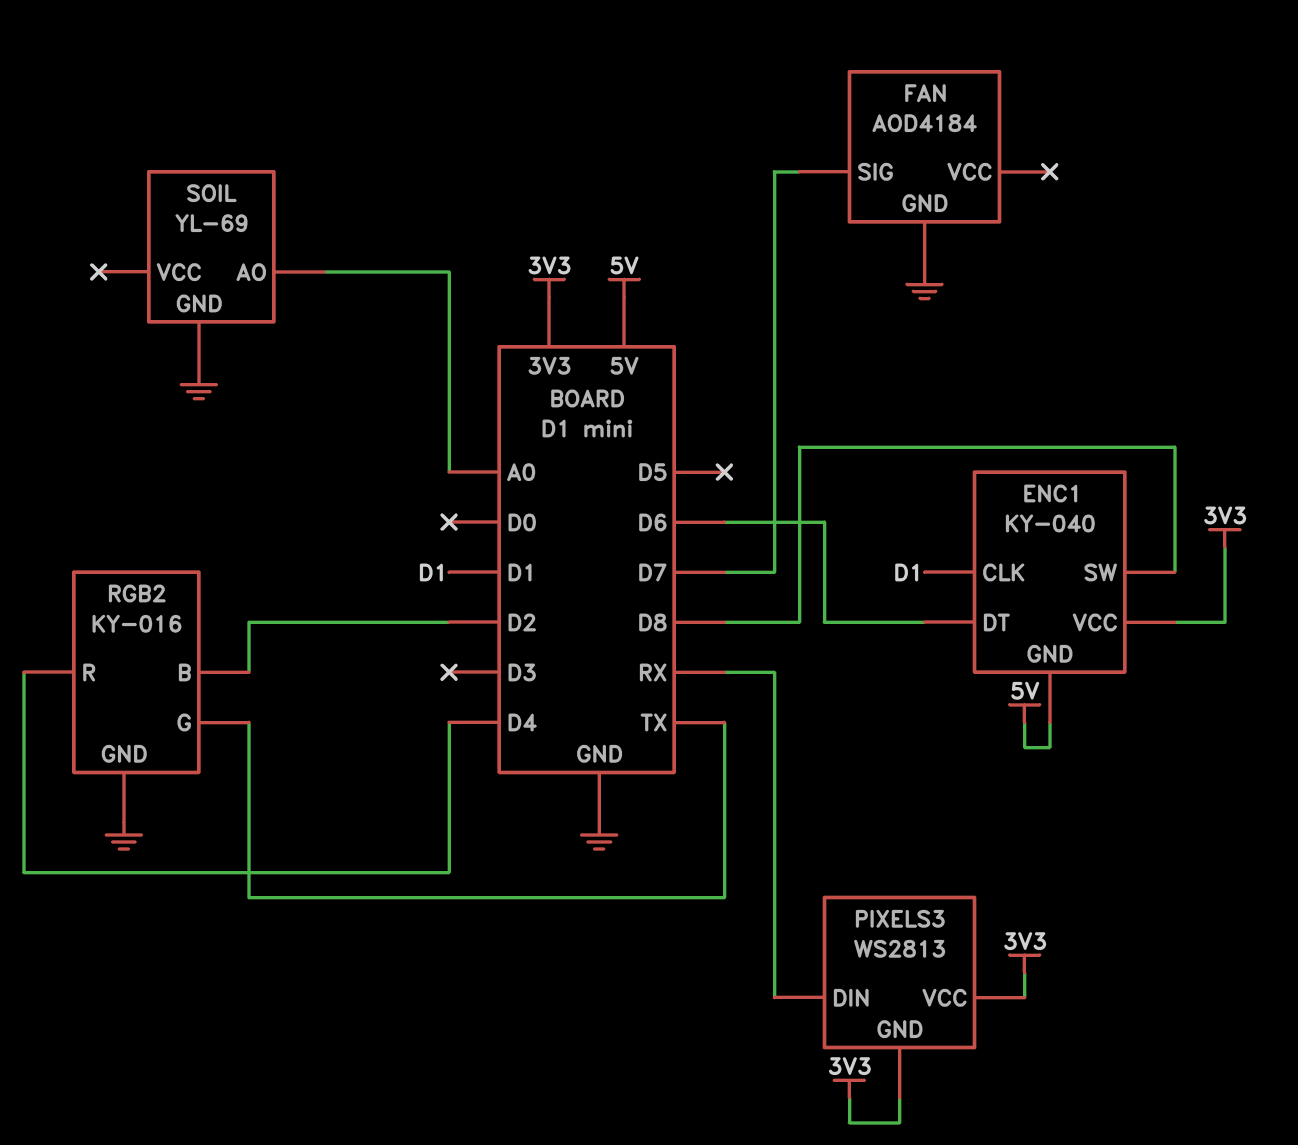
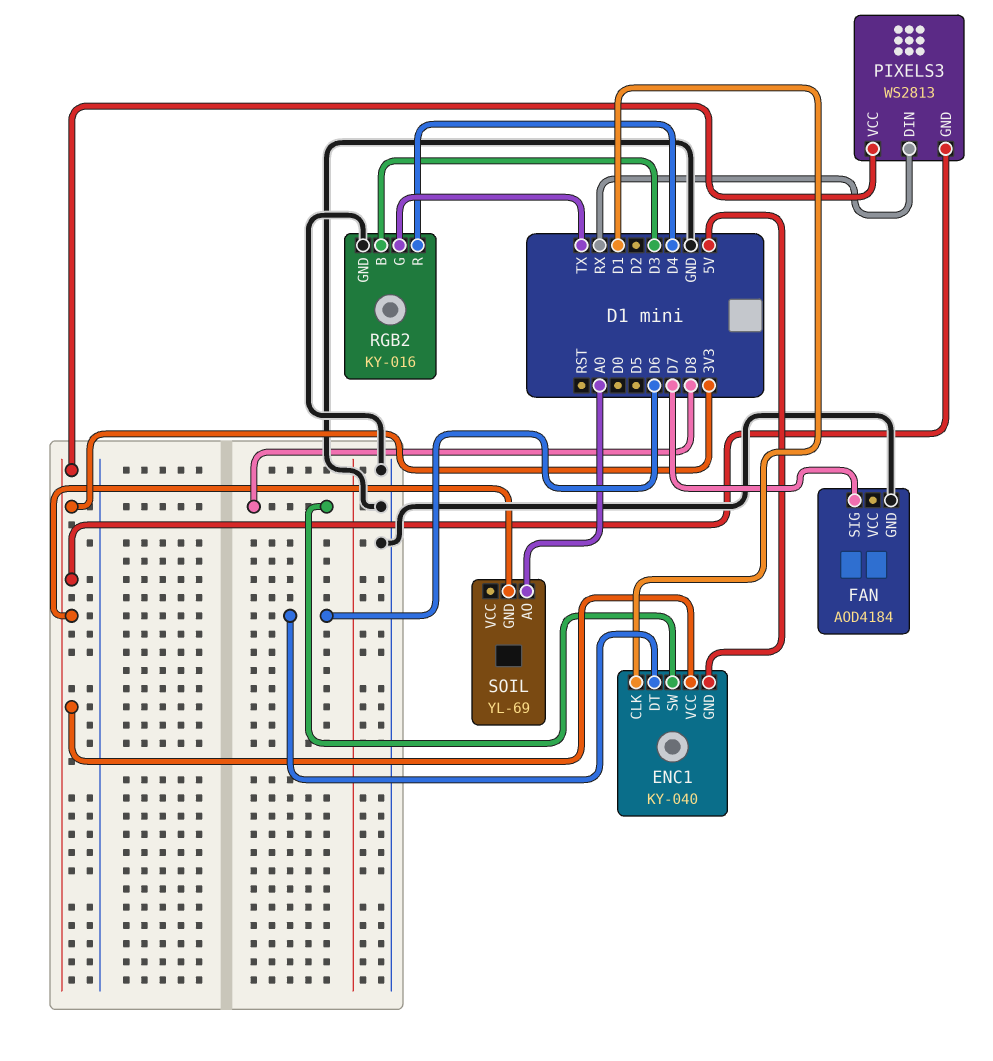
RGB2 pin B: D2 -> D3
SOIL pin GND: GND -> 3V3

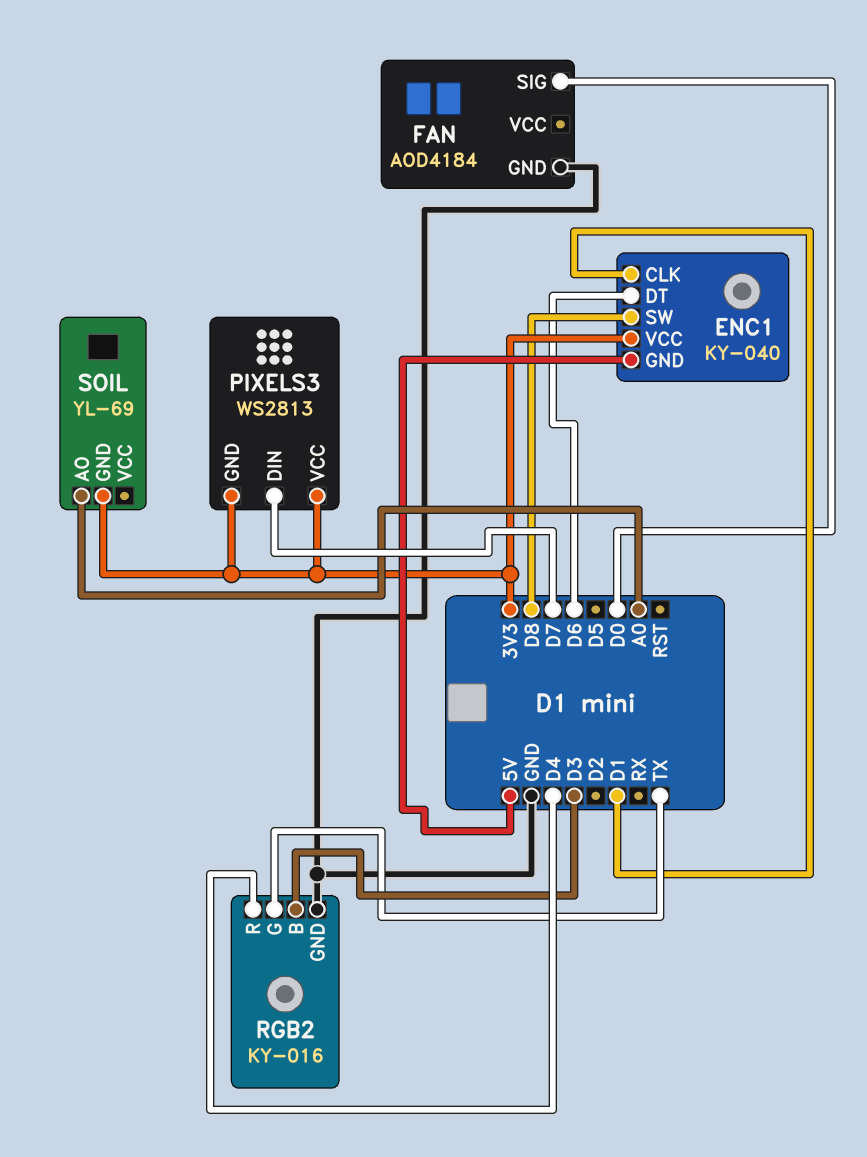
FAN pin SIG: D7 -> D0
PIXELS3 pin DIN: RX -> D7

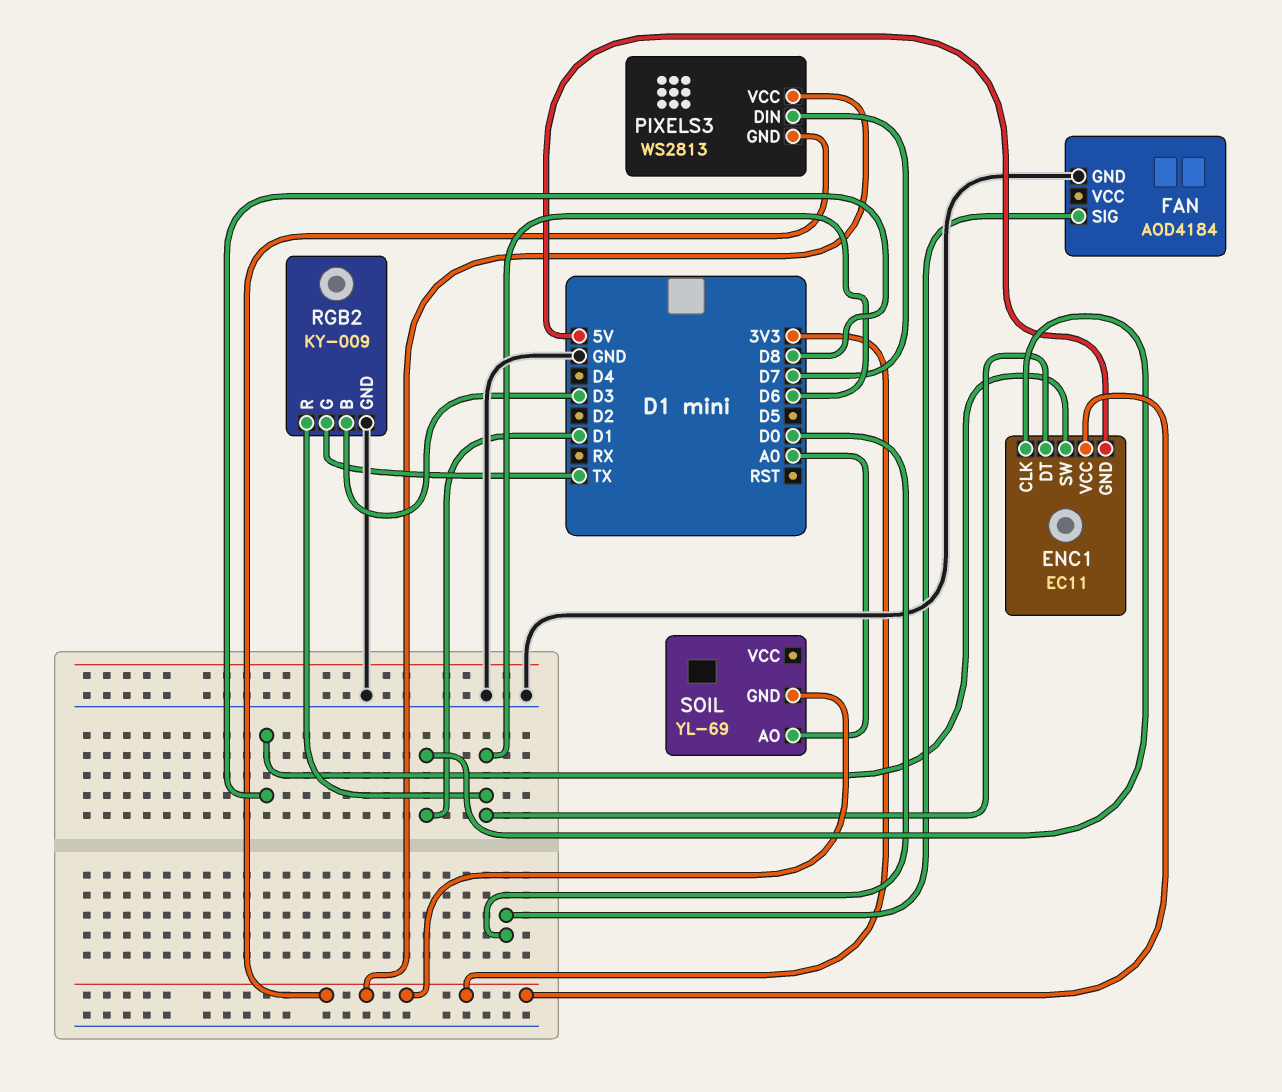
ENC1: KY-040 -> EC11
RGB2: KY-016 -> KY-009
RGB2 pin R: D4 -> D6

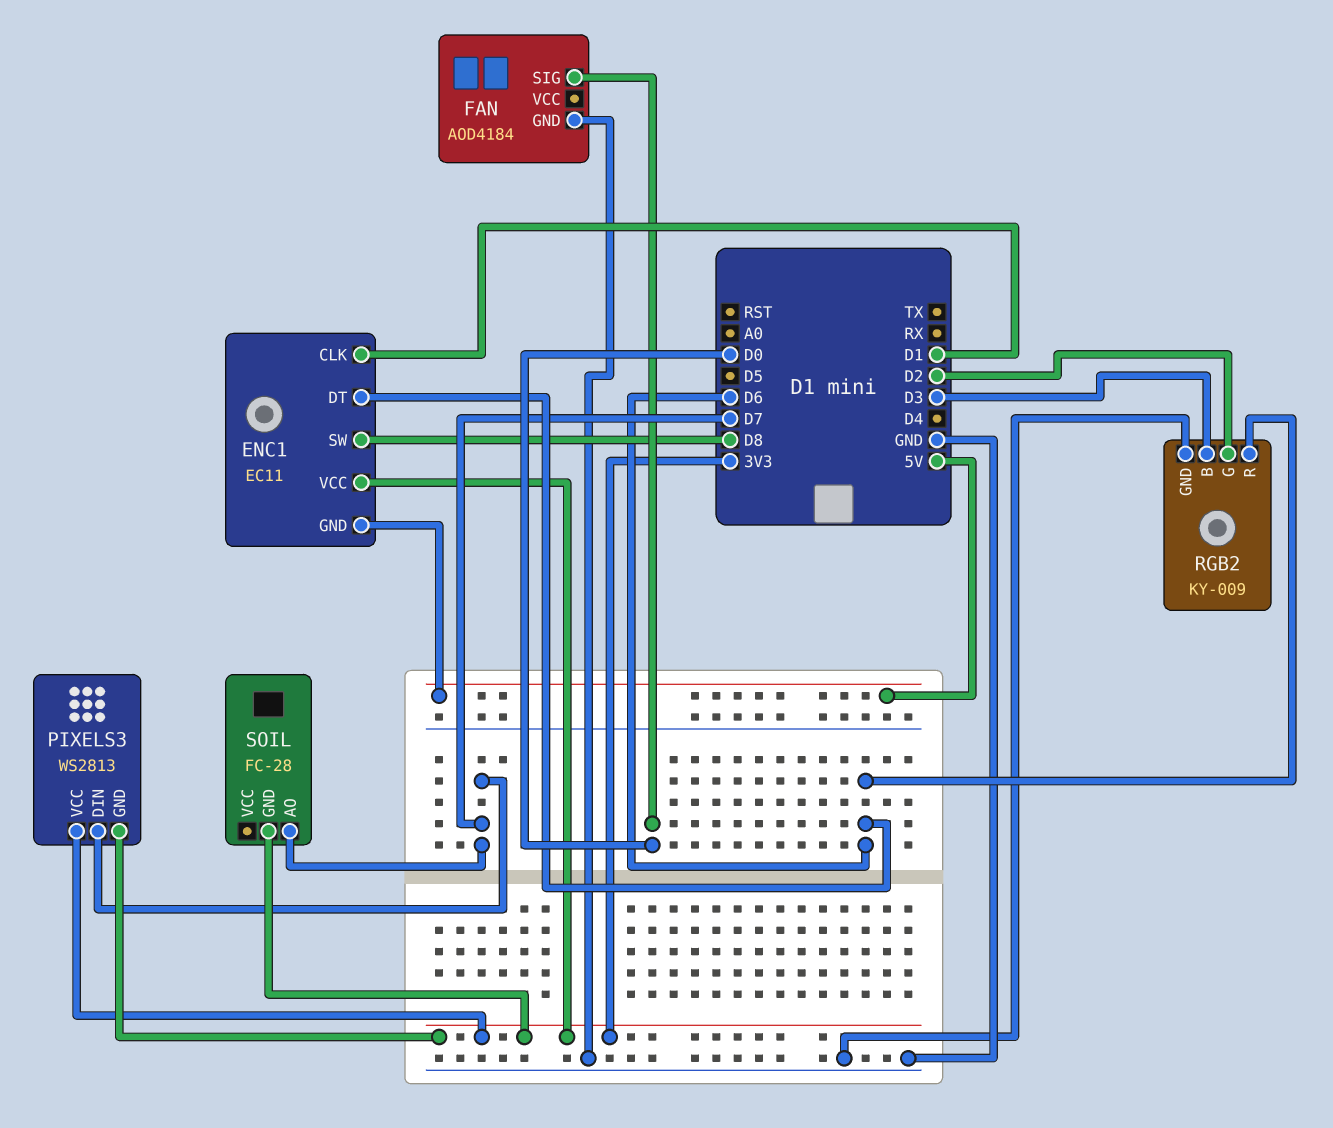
RGB2 pin G: TX -> D2
SOIL: YL-69 -> FC-28
SOIL pin AO: A0 -> D7

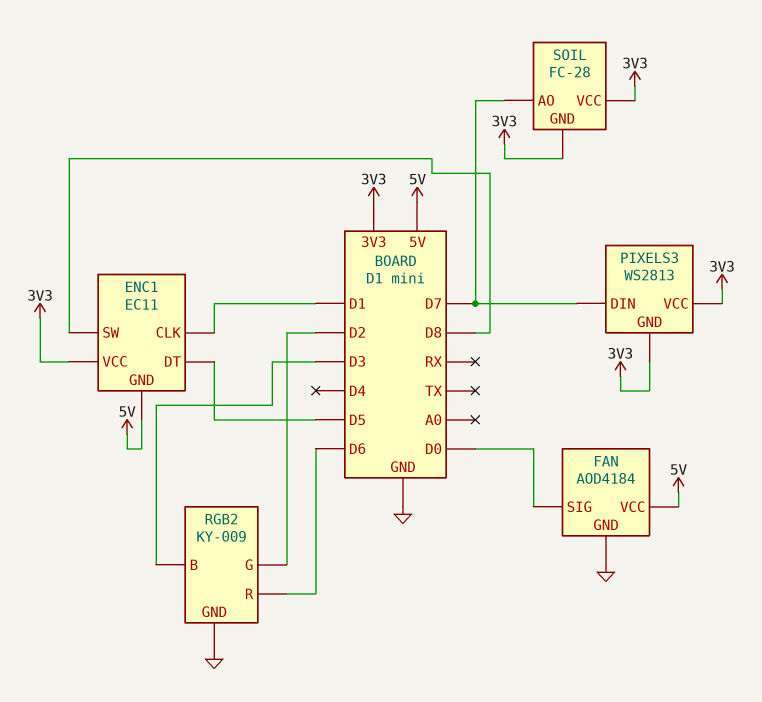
ENC1 pin DT: D6 -> D5
FAN pin VCC: none -> 5V
SOIL pin VCC: none -> 3V3

